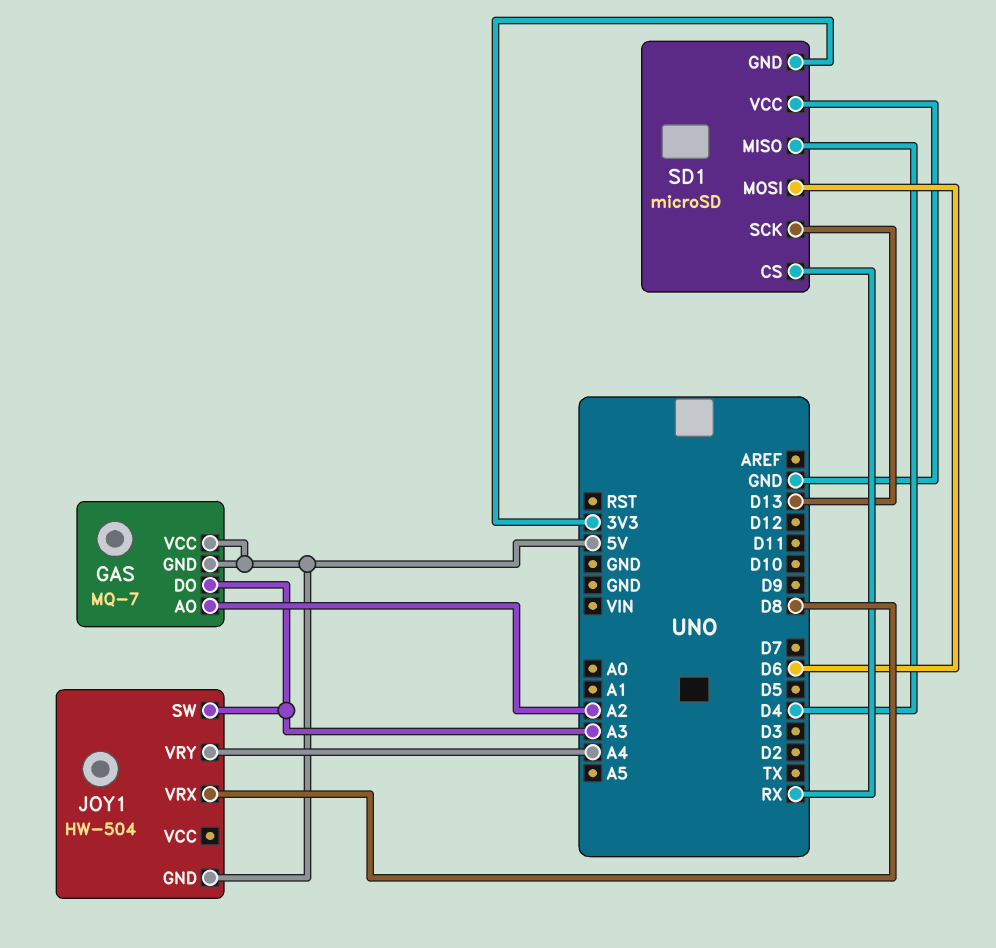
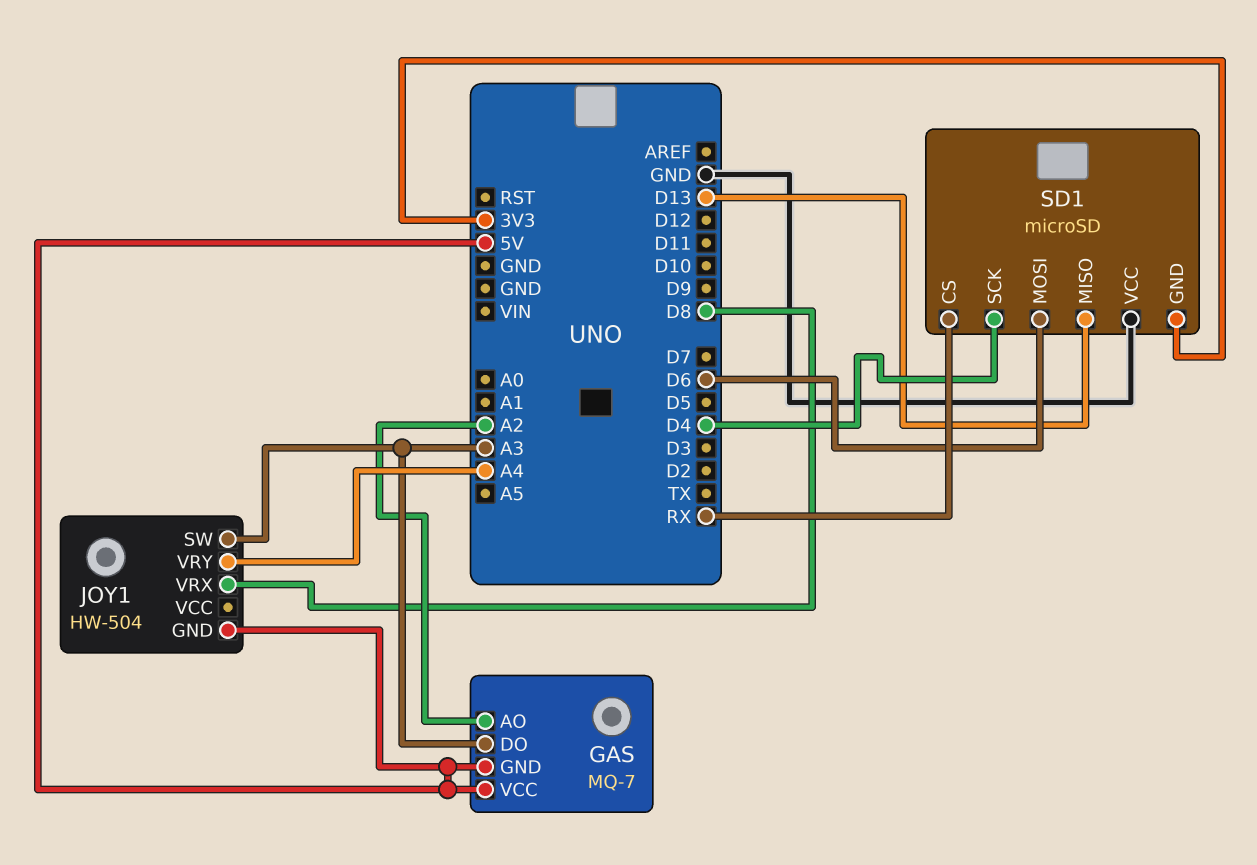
SD1 pin MISO: D4 -> D13
SD1 pin SCK: D13 -> D4

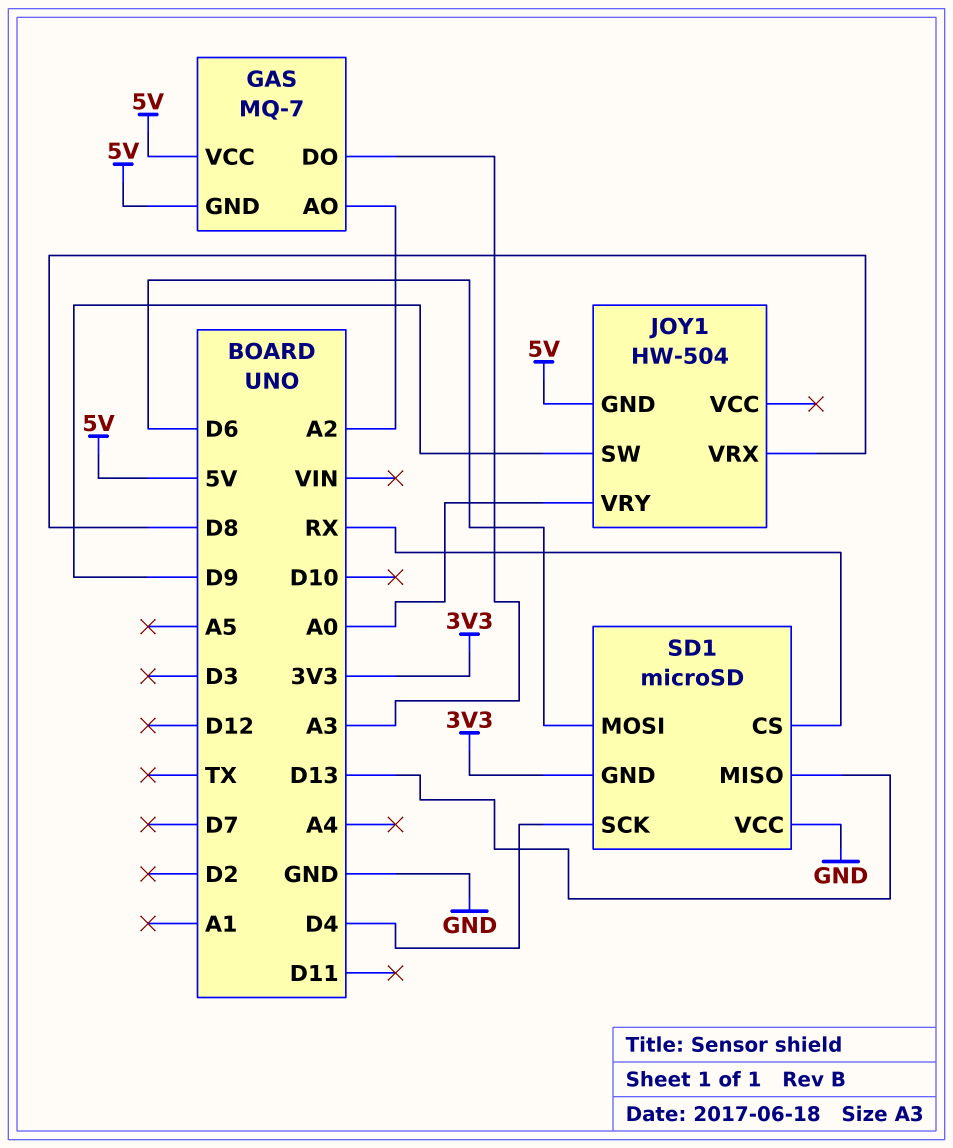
JOY1 pin SW: A3 -> D9
JOY1 pin VRY: A4 -> A0

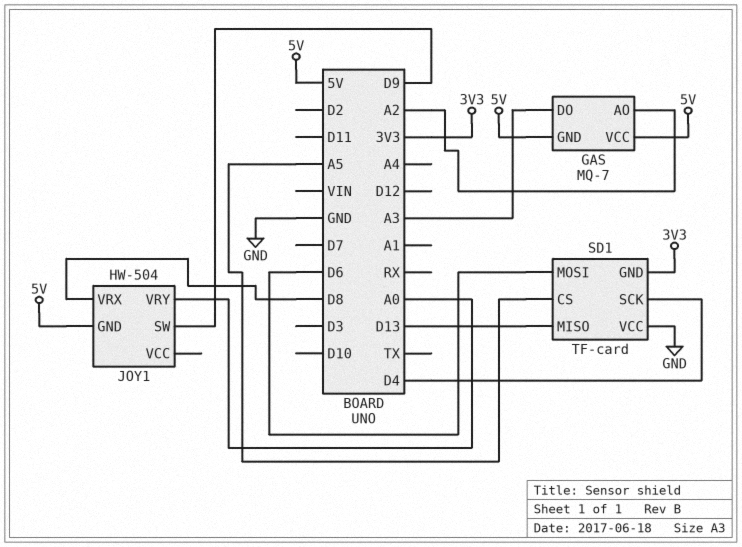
SD1: microSD -> TF-card
SD1 pin CS: RX -> A5

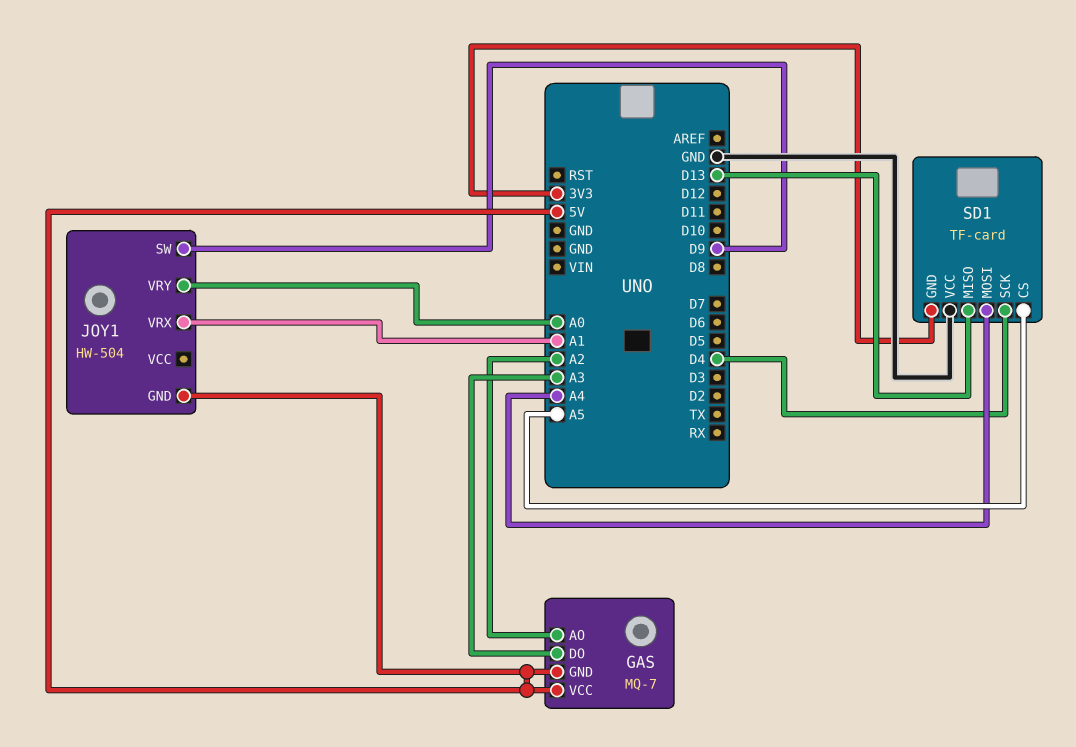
JOY1 pin VRX: D8 -> A1
SD1 pin MOSI: D6 -> A4

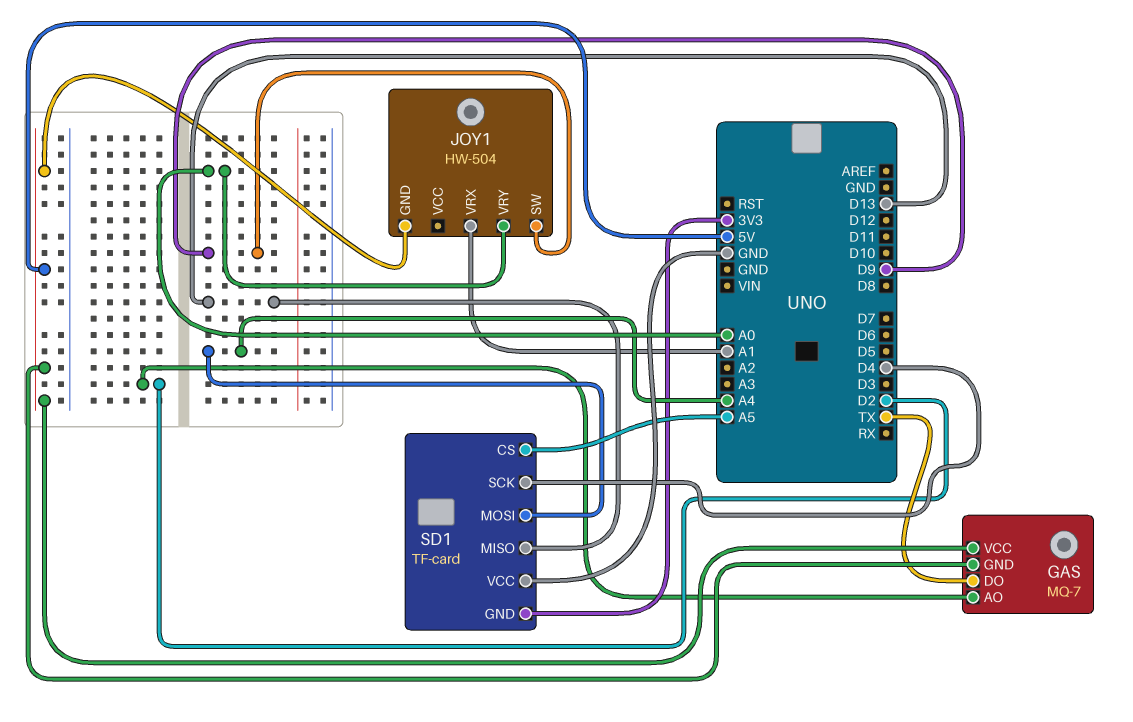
GAS pin AO: A2 -> D2
GAS pin DO: A3 -> TX

